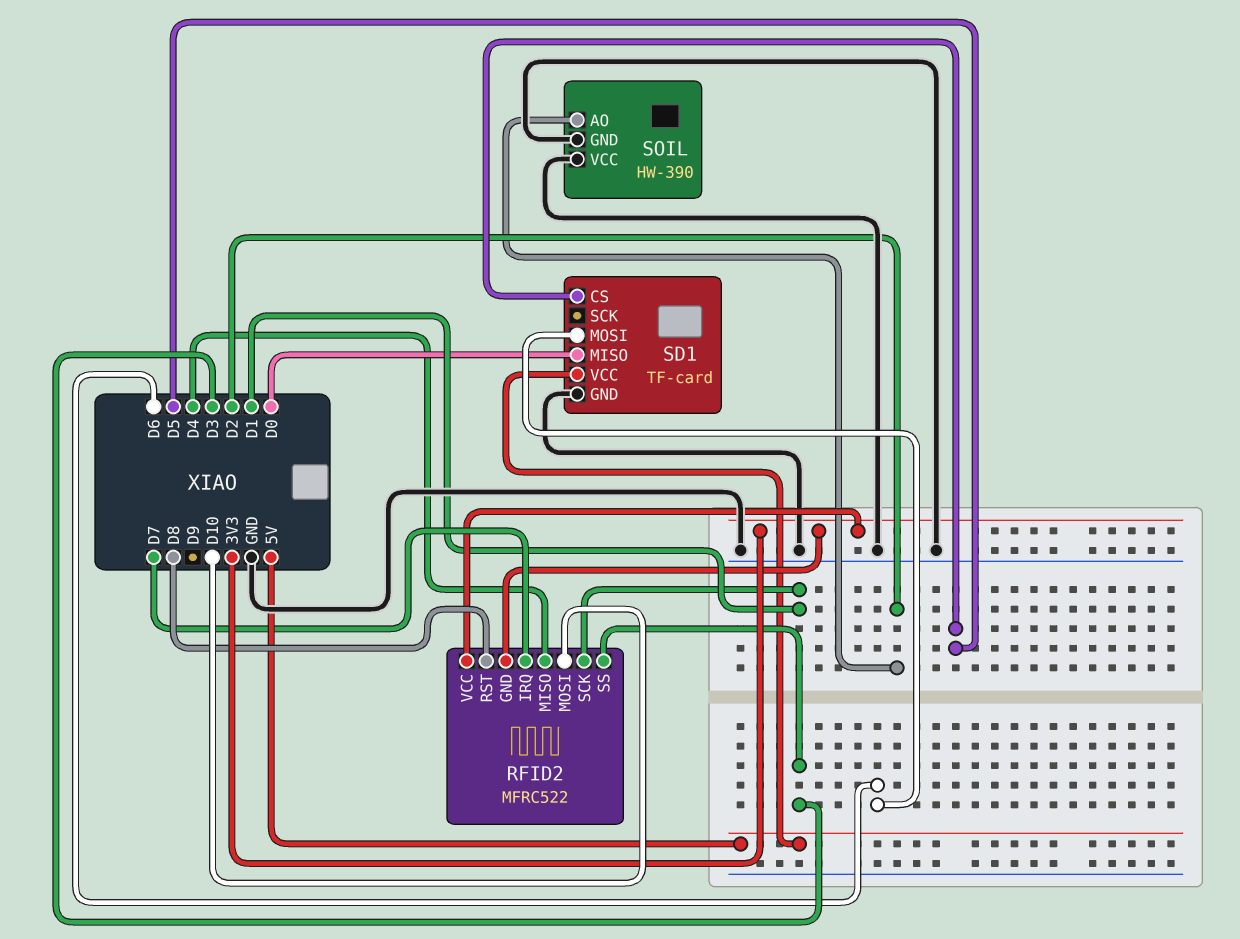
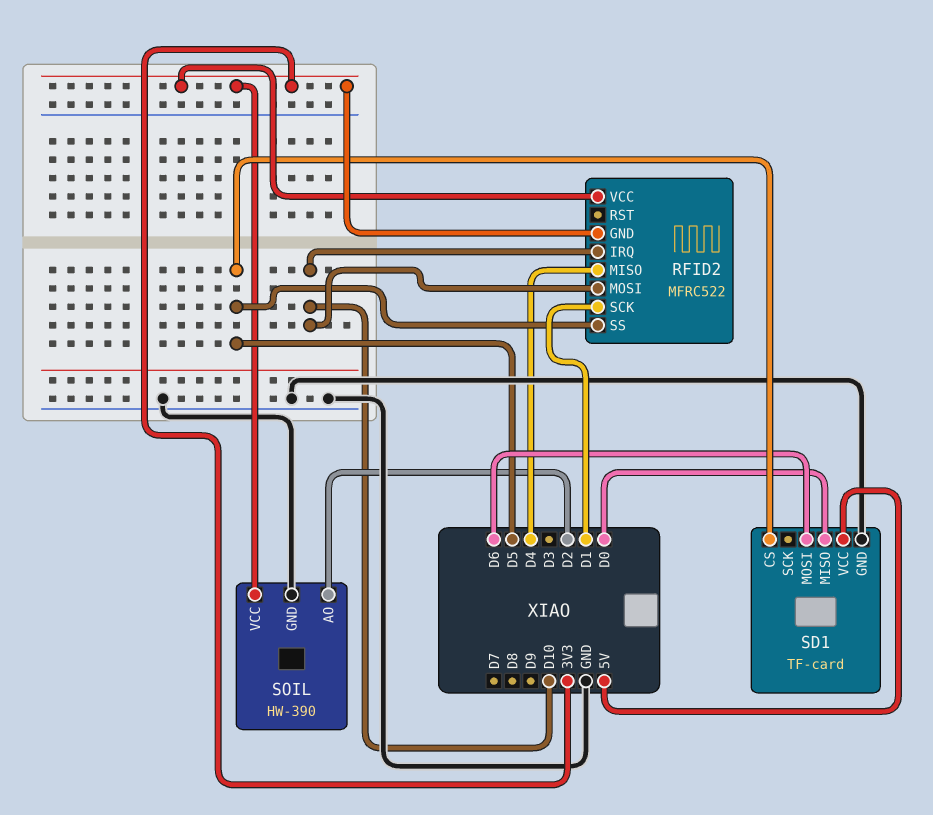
RFID2 pin IRQ: D7 -> D10
RFID2 pin RST: D8 -> none
RFID2 pin SS: D3 -> D5
SOIL pin VCC: GND -> 3V3

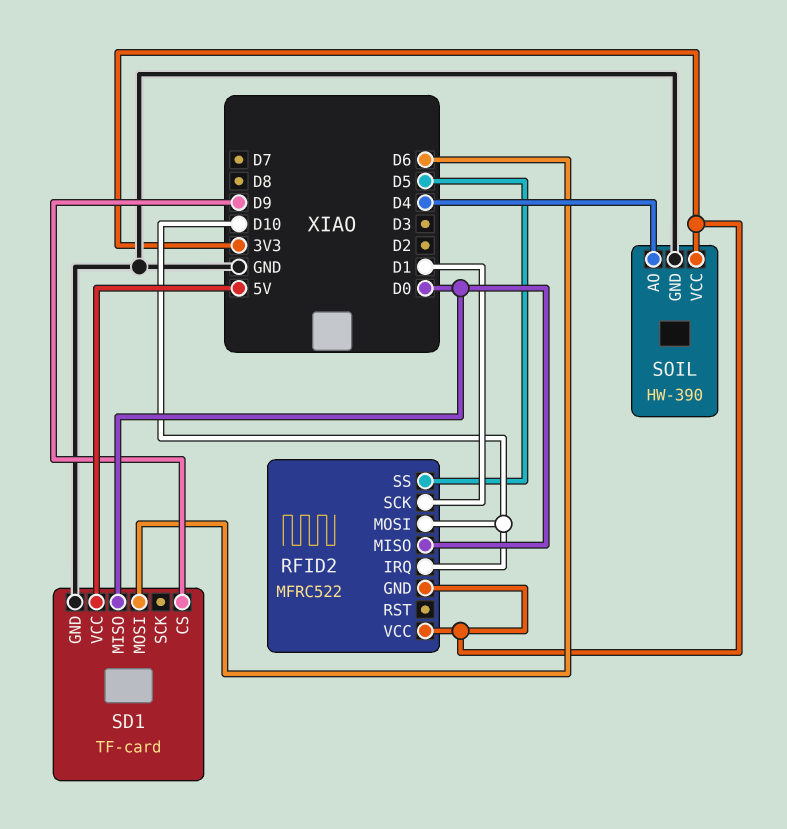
RFID2 pin MISO: D4 -> D0
SD1 pin CS: D5 -> D9
SOIL pin AO: D2 -> D4

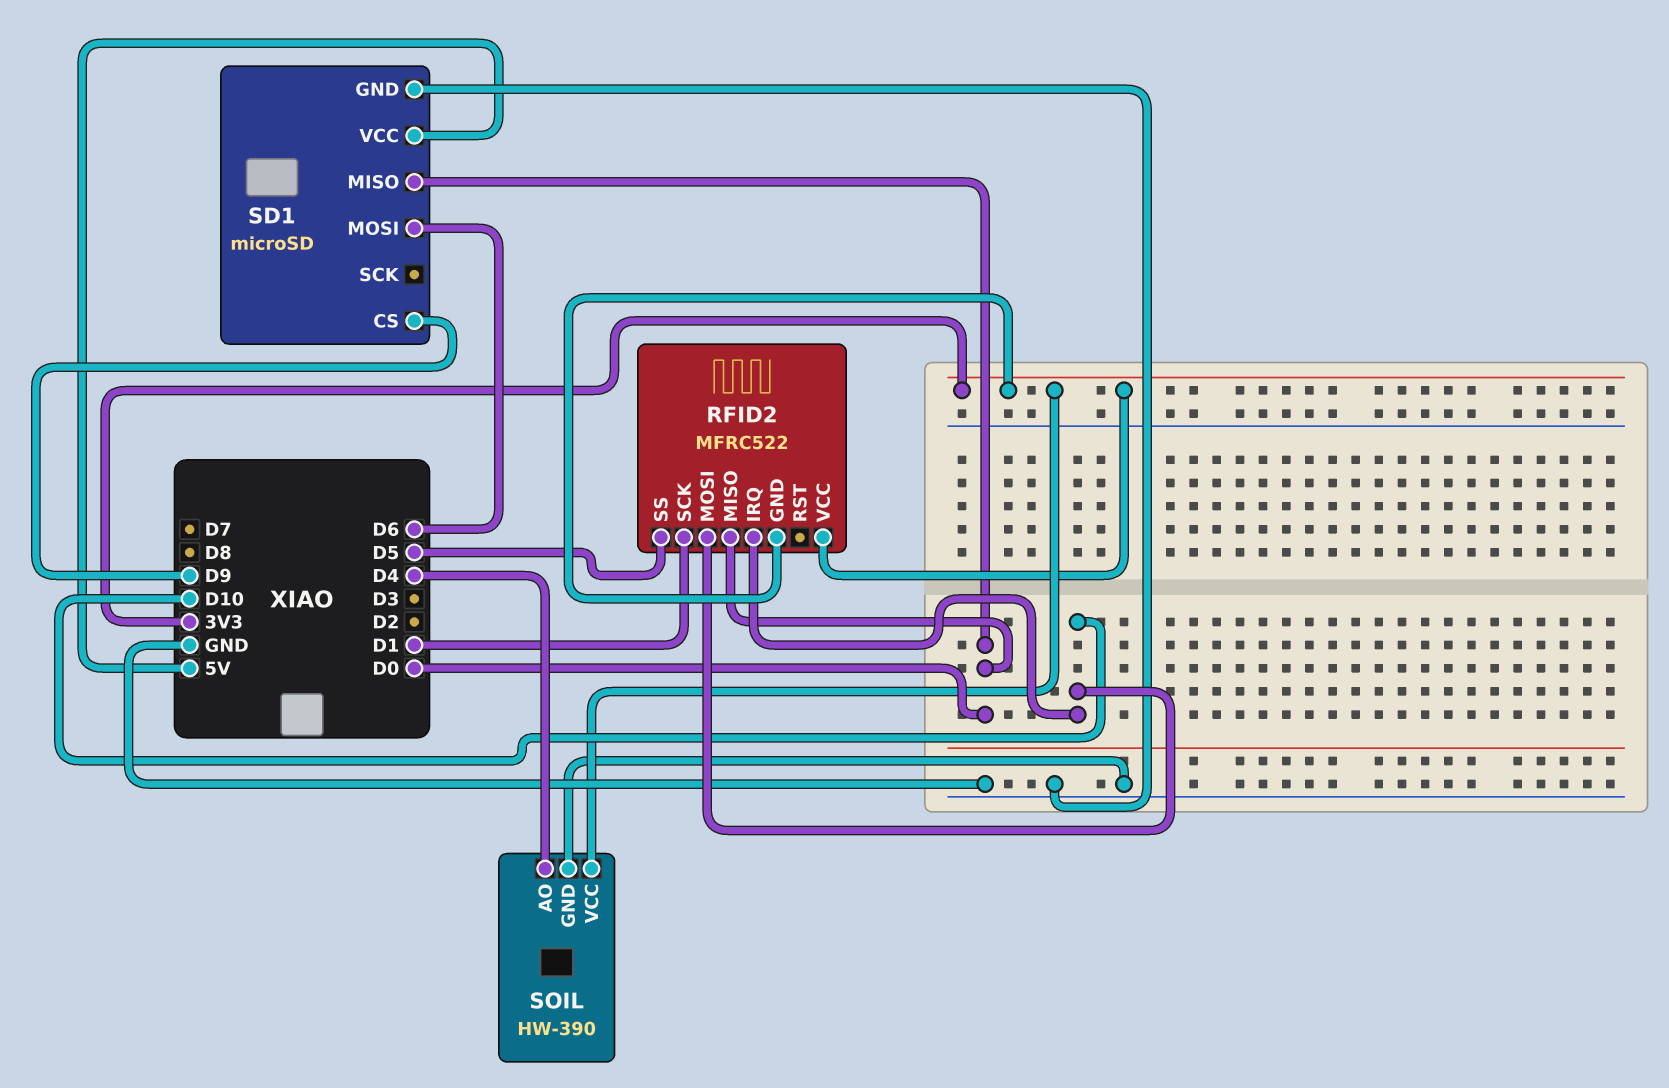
SD1: TF-card -> microSD

